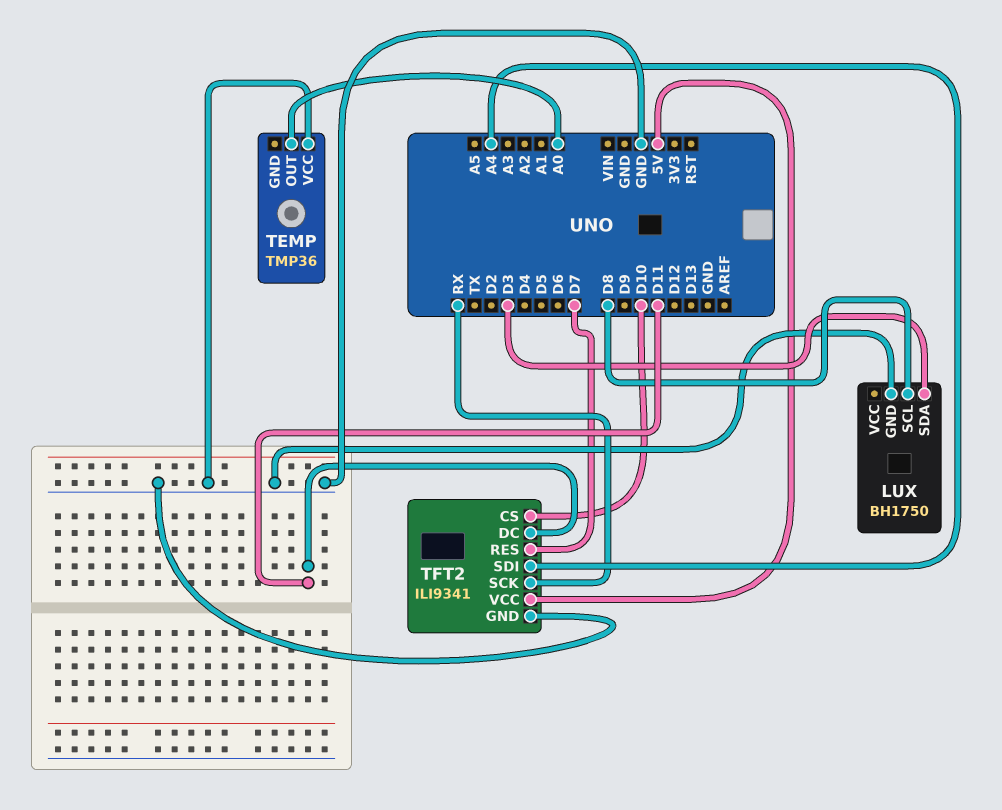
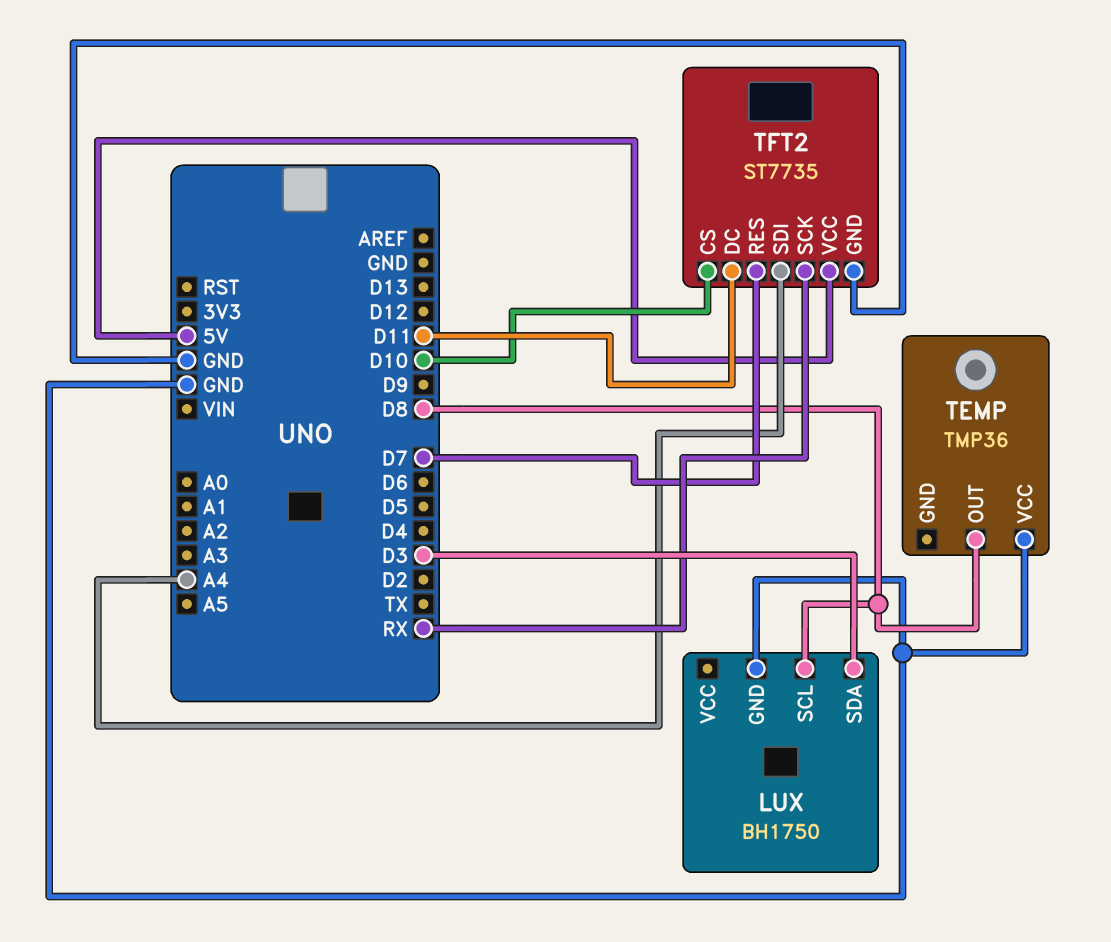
TEMP pin OUT: A0 -> D8
TFT2: ILI9341 -> ST7735

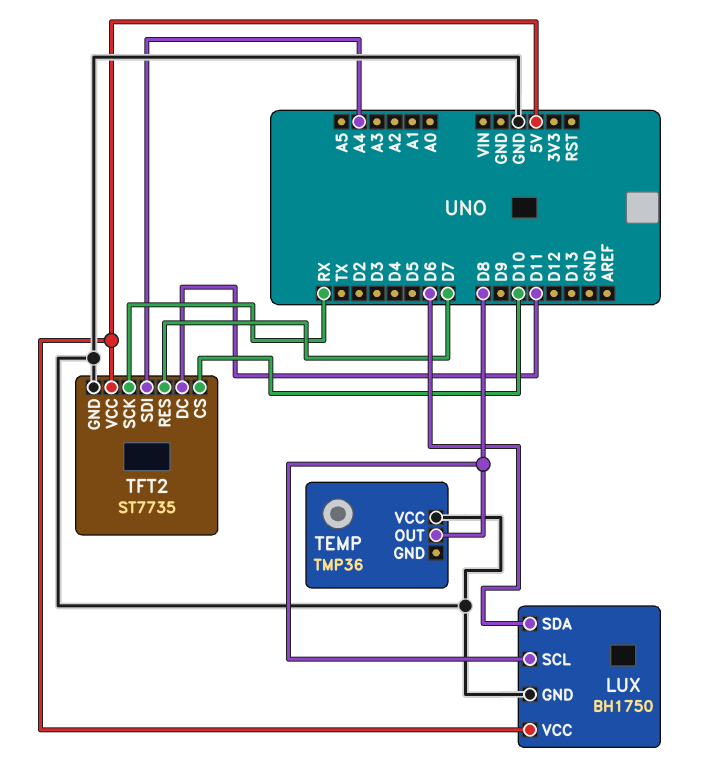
LUX pin SDA: D3 -> D6
LUX pin VCC: none -> 5V

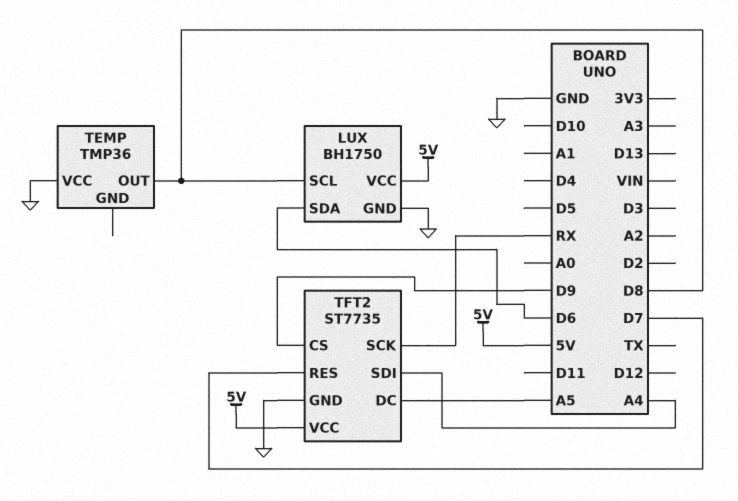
TFT2 pin CS: D10 -> D9
TFT2 pin DC: D11 -> A5

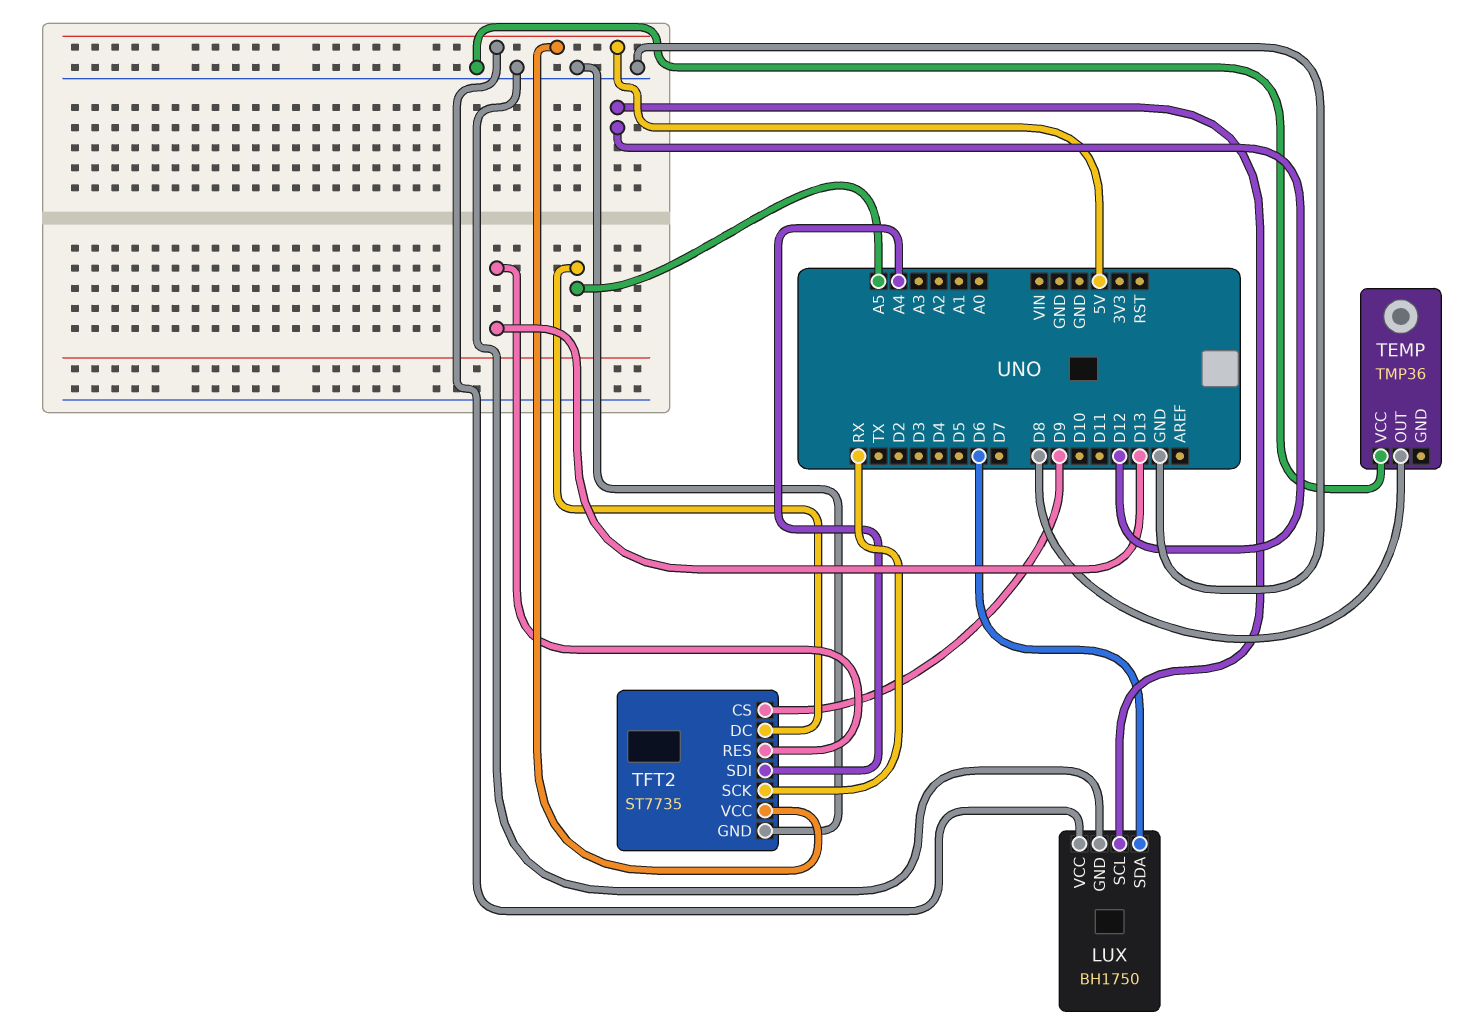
LUX pin SCL: D8 -> D12
TFT2 pin RES: D7 -> D13

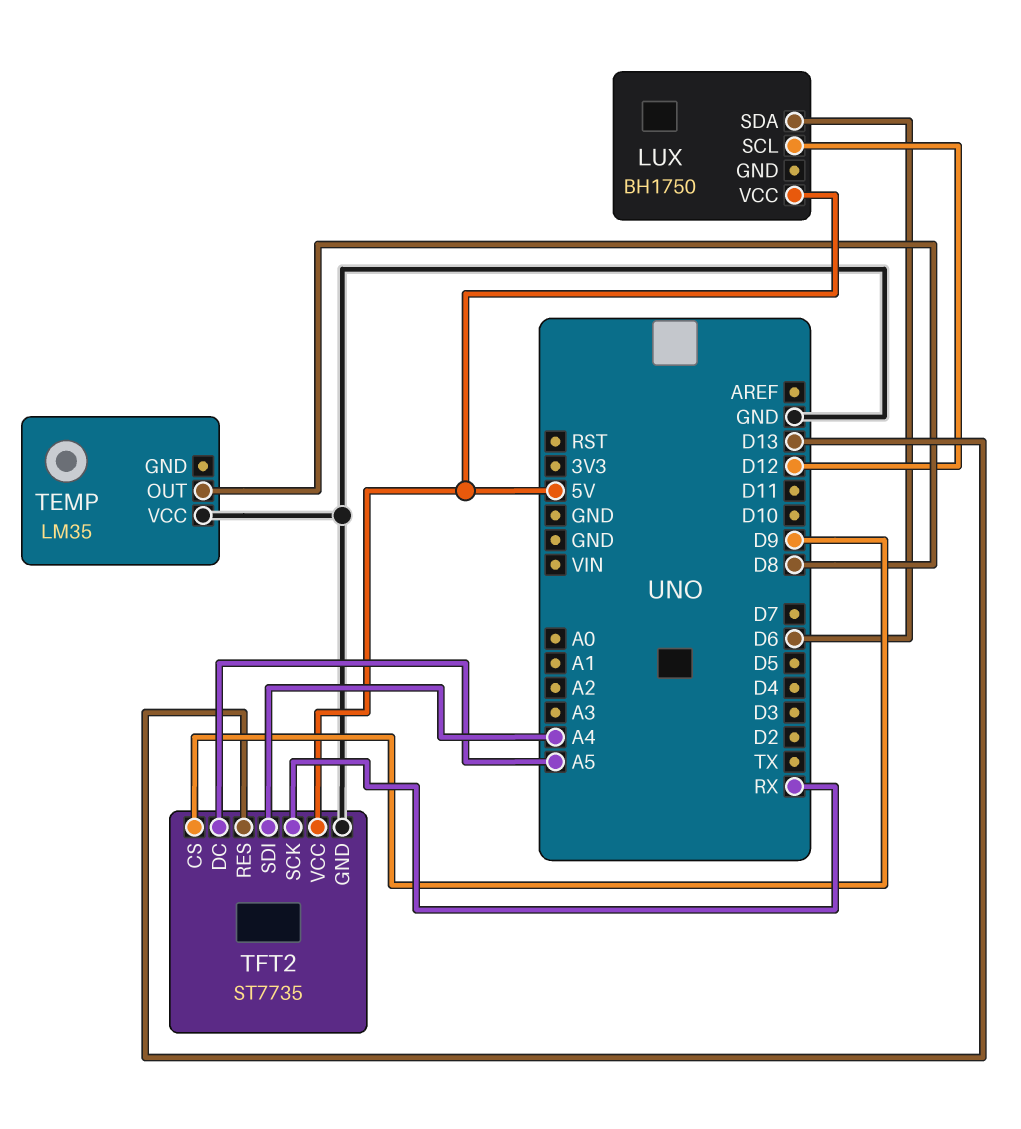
LUX pin GND: GND -> none
TEMP: TMP36 -> LM35

